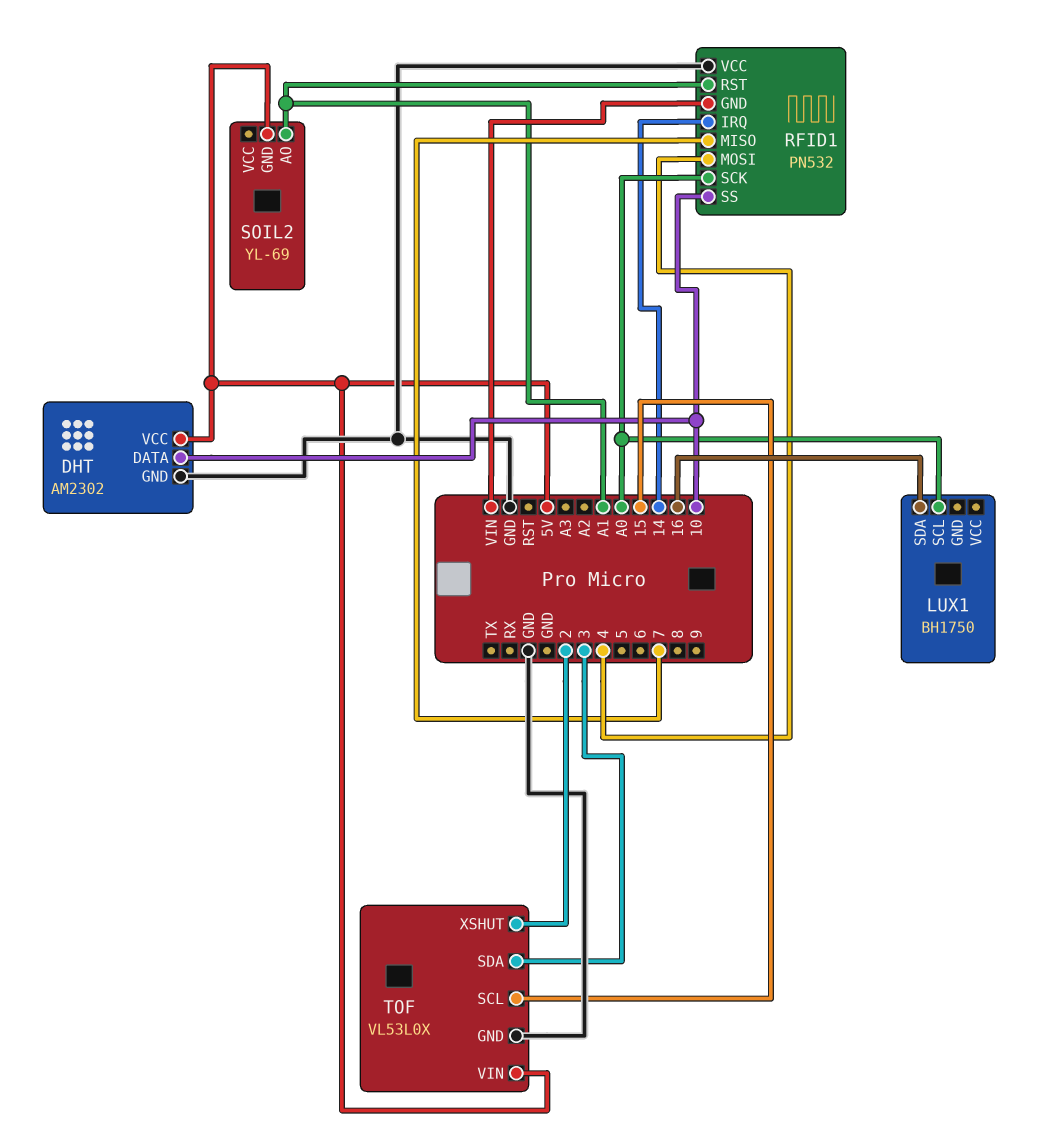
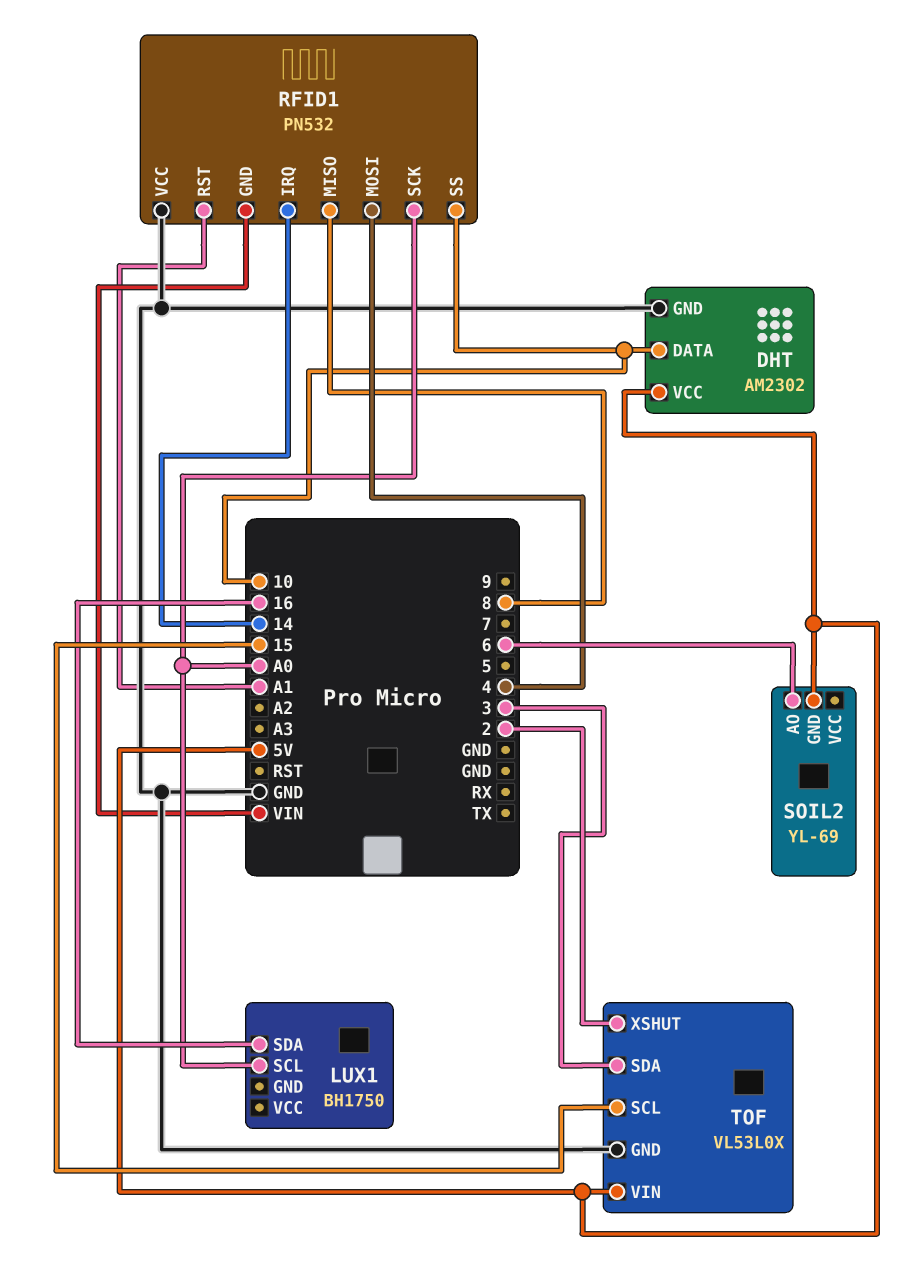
RFID1 pin MISO: 7 -> 8
SOIL2 pin AO: A1 -> 6

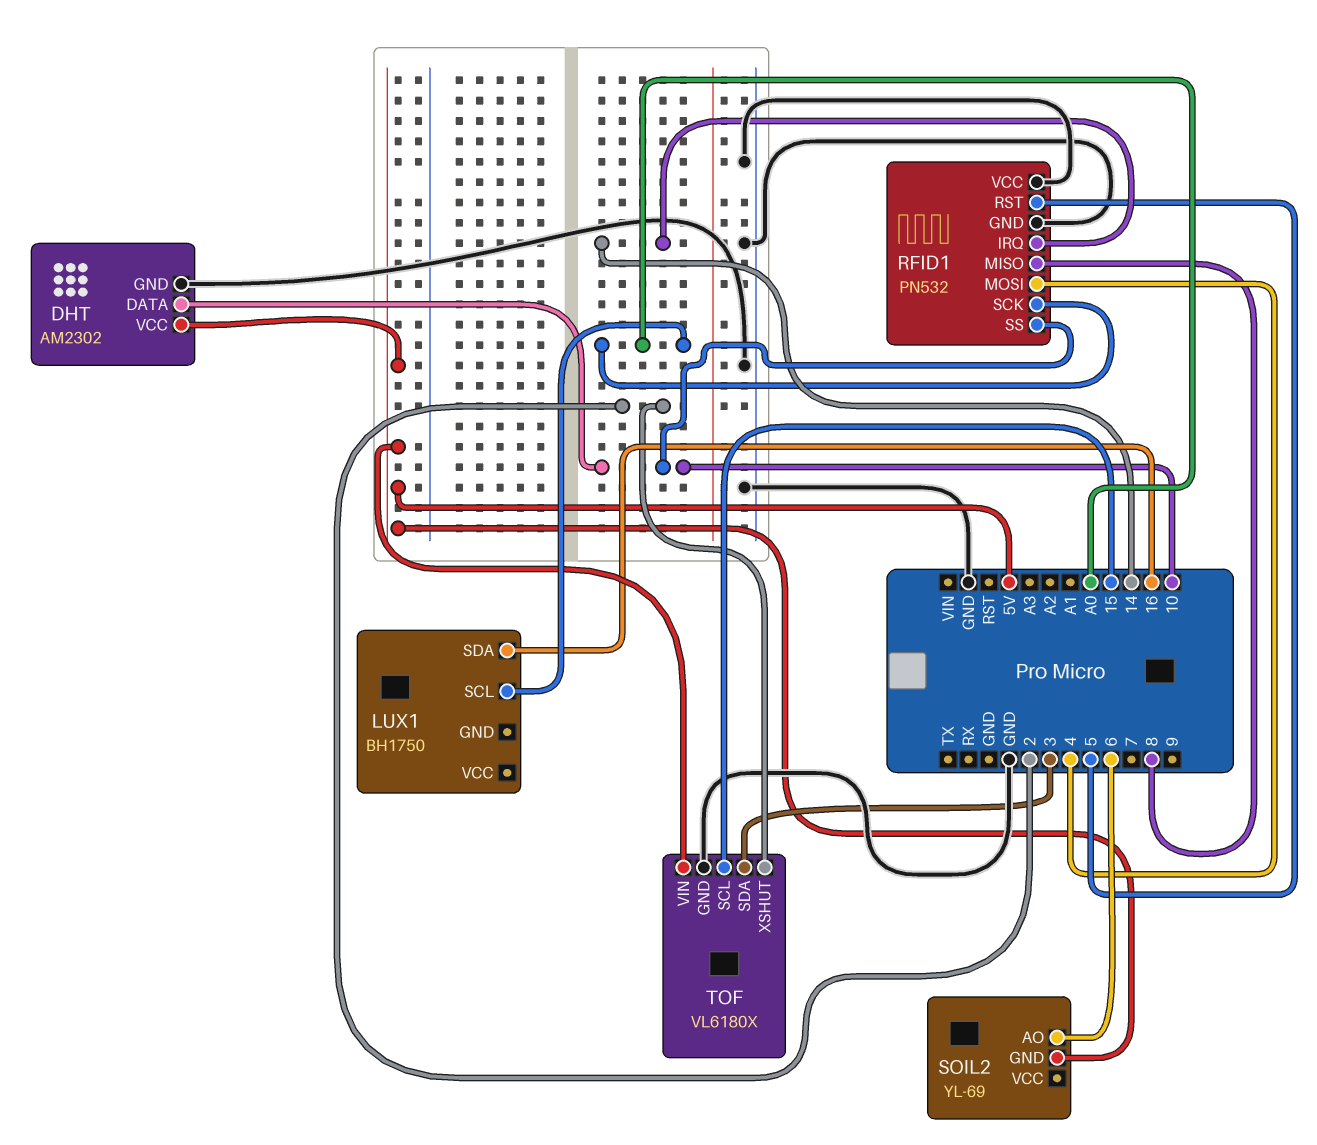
RFID1 pin GND: VIN -> GND
RFID1 pin RST: A1 -> 5
TOF: VL53L0X -> VL6180X

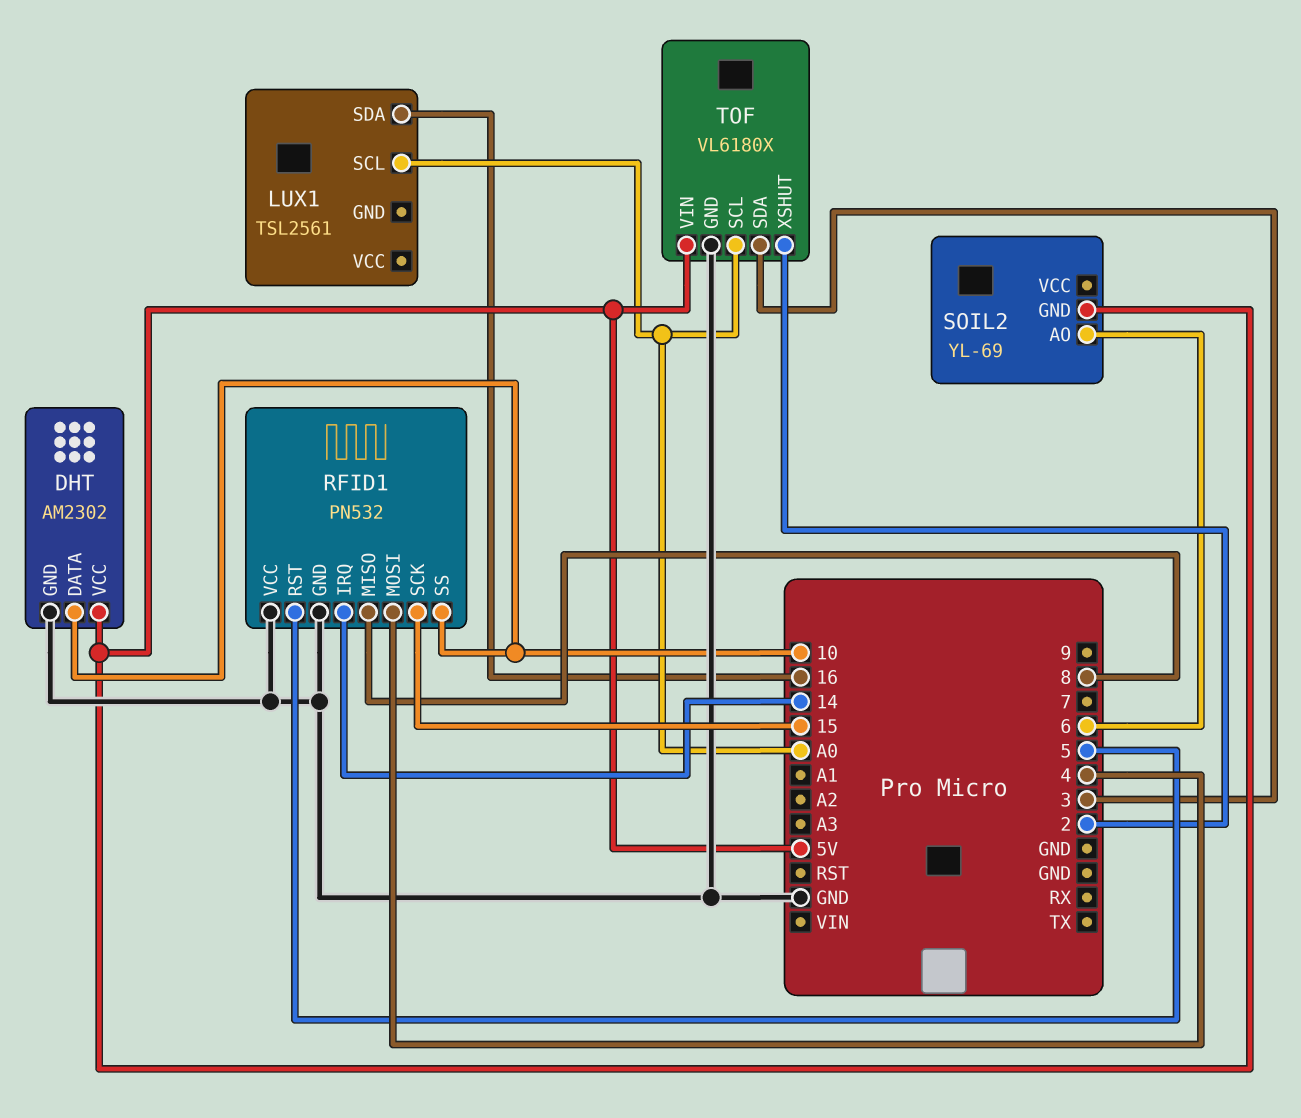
LUX1: BH1750 -> TSL2561
RFID1 pin SCK: A0 -> 15
TOF pin SCL: 15 -> A0

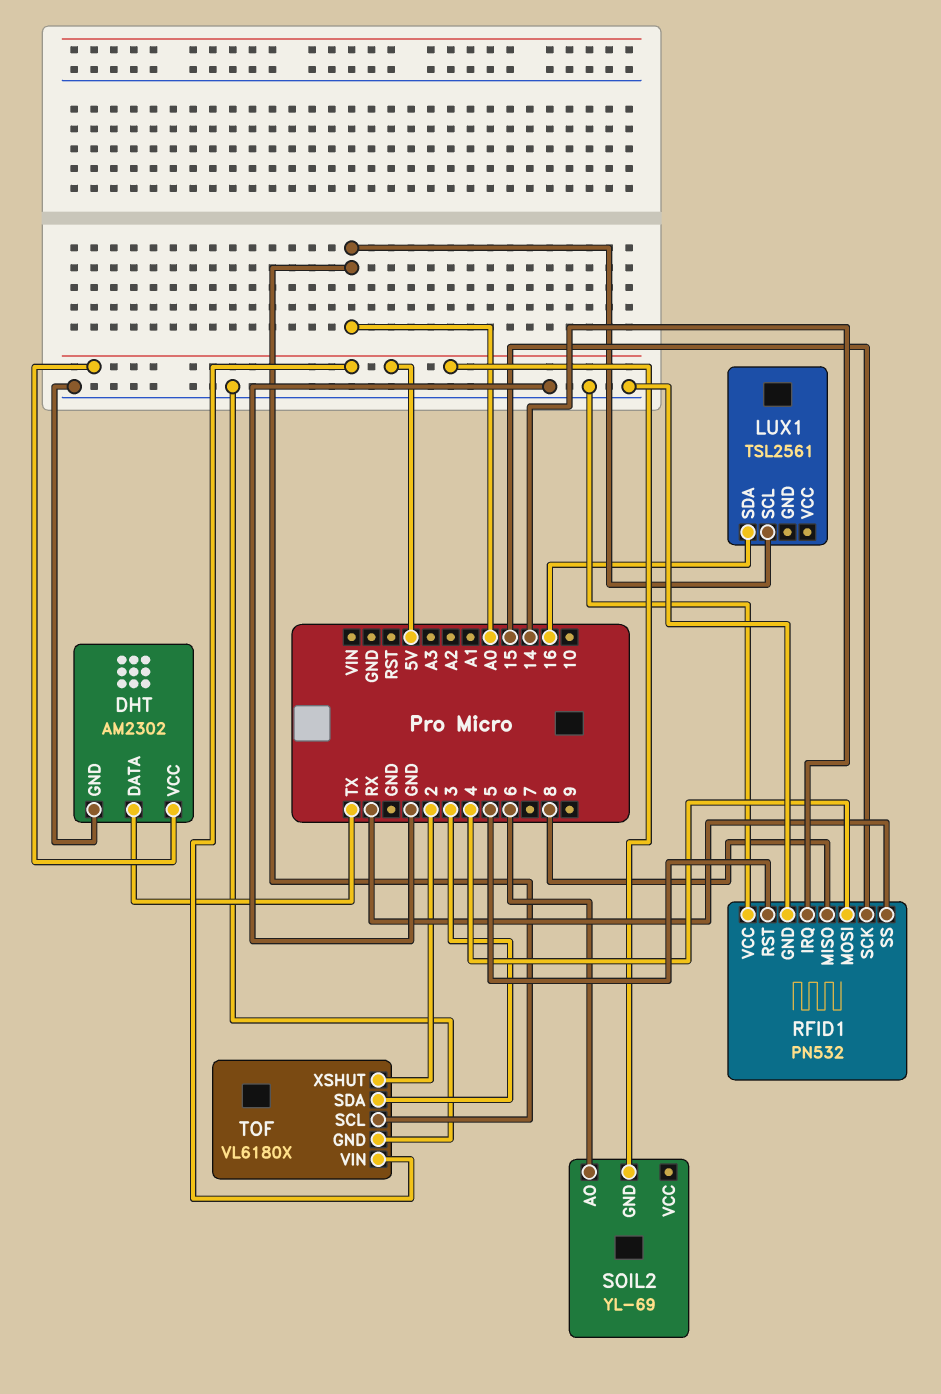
DHT pin DATA: 10 -> TX
RFID1 pin SS: 10 -> RX

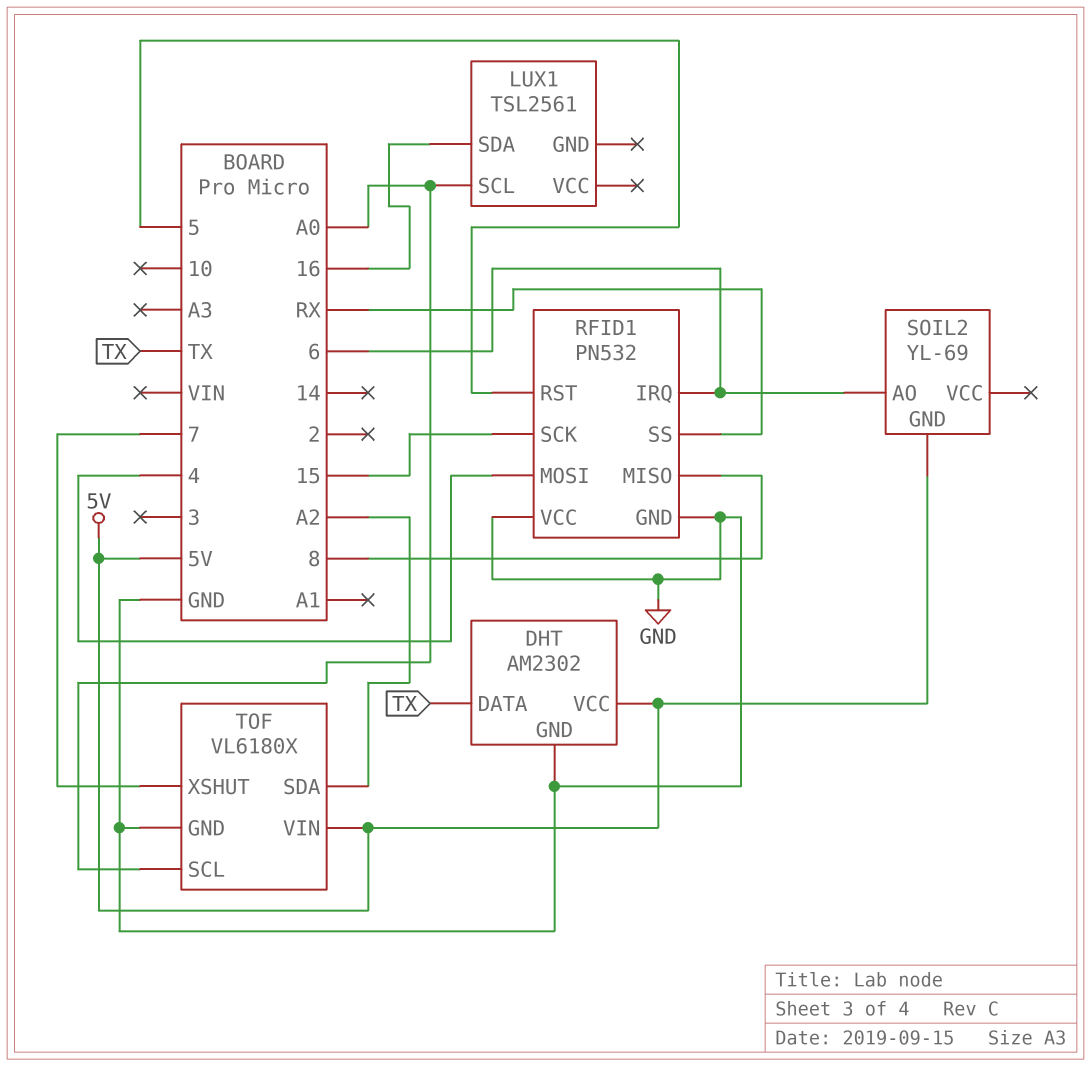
RFID1 pin IRQ: 14 -> 6
TOF pin SDA: 3 -> A2
TOF pin XSHUT: 2 -> 7

